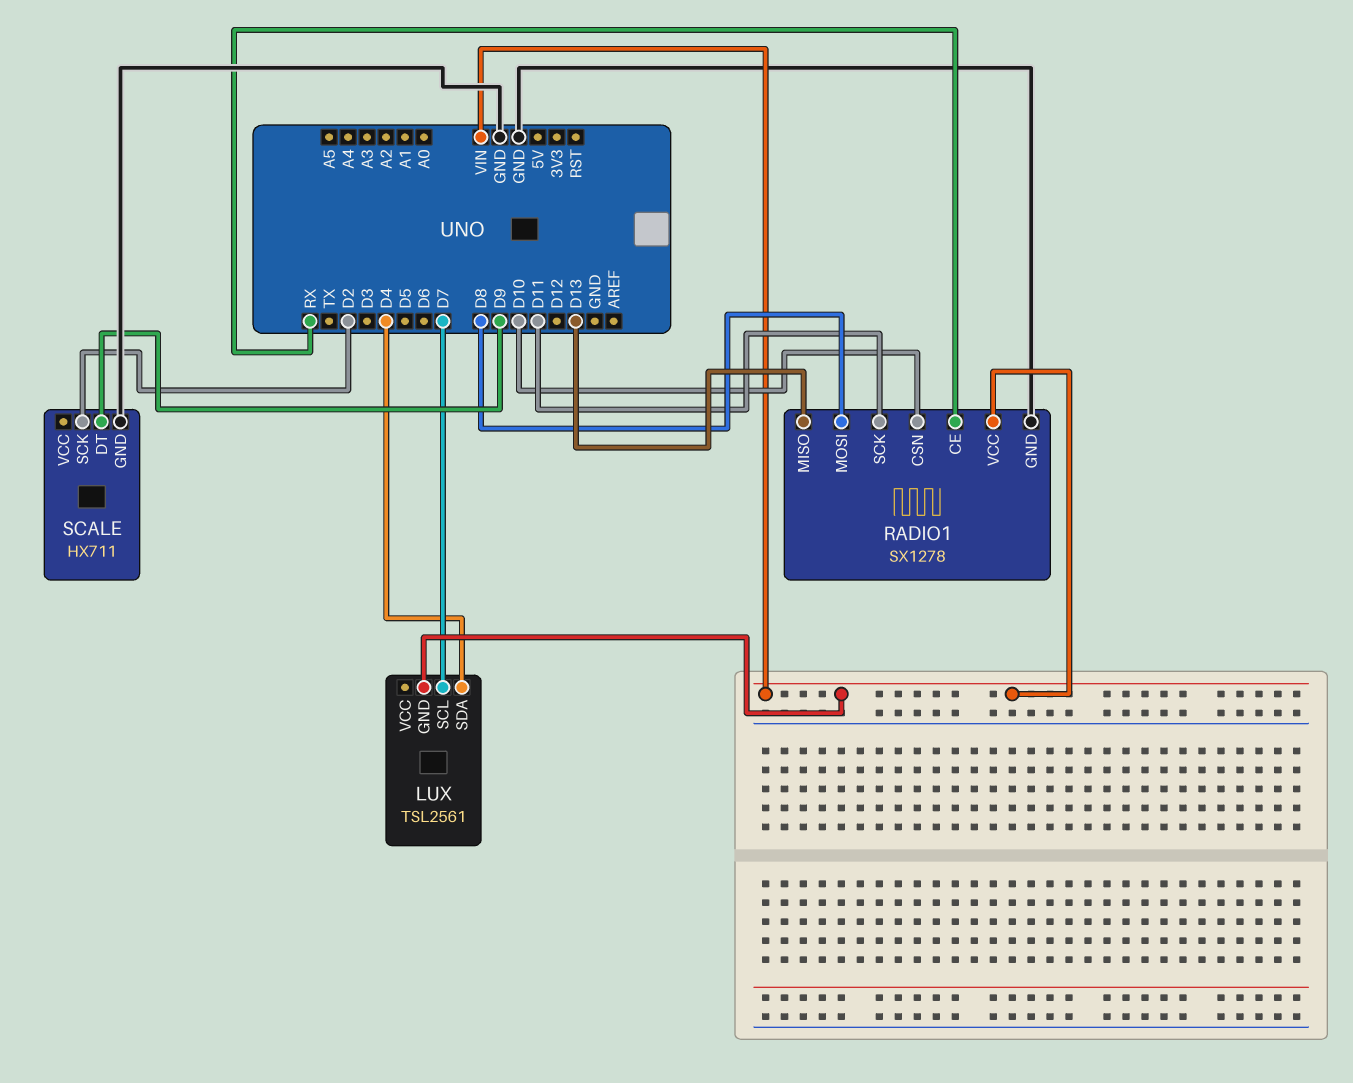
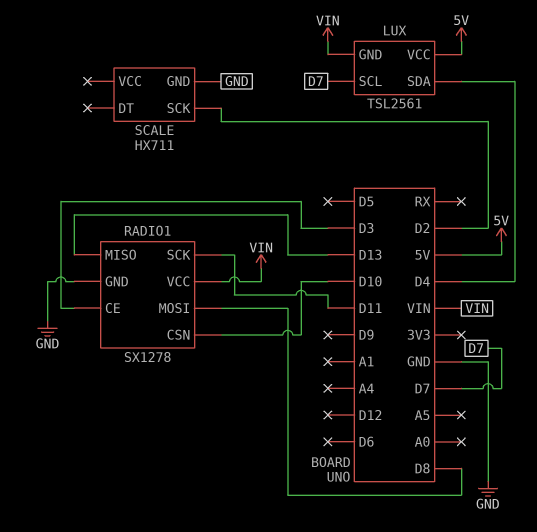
LUX pin VCC: none -> 5V
RADIO1 pin CE: RX -> D3
SCALE pin DT: D9 -> none

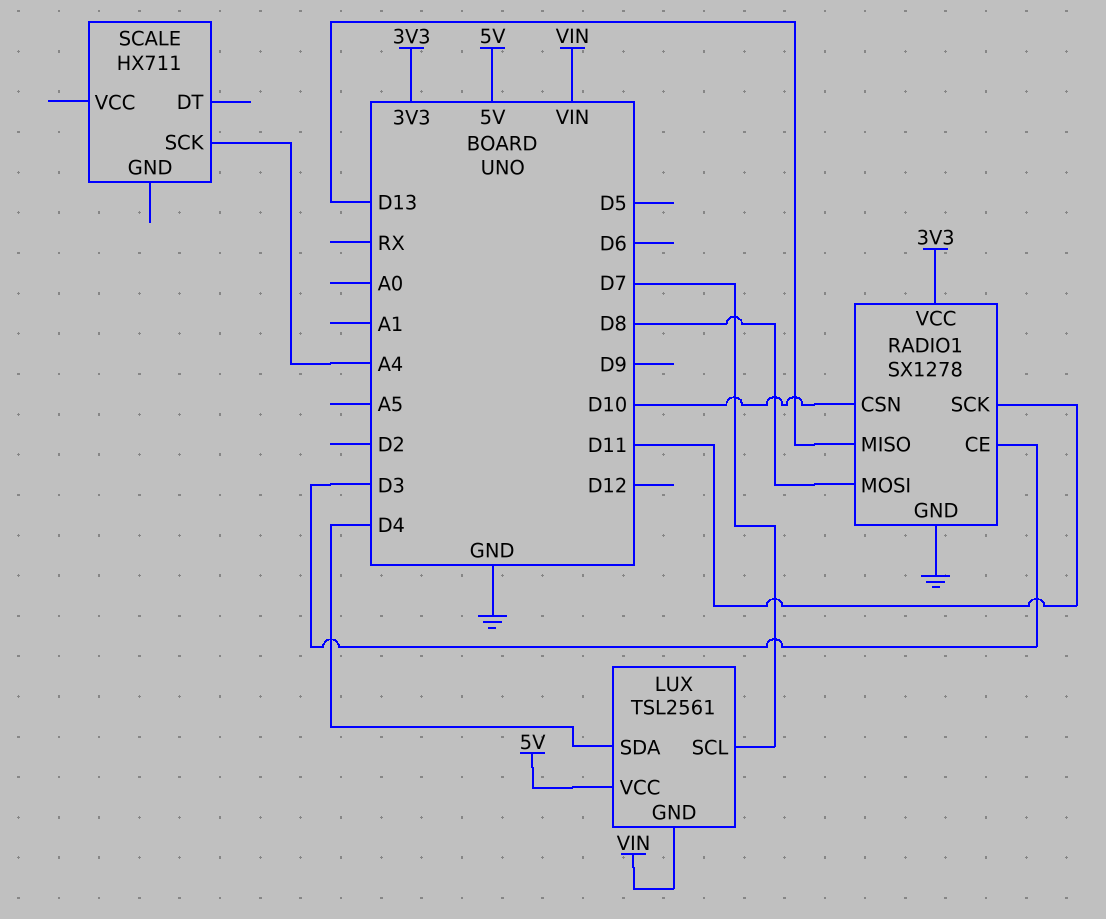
RADIO1 pin VCC: VIN -> 3V3
SCALE pin GND: GND -> none
SCALE pin SCK: D2 -> A4

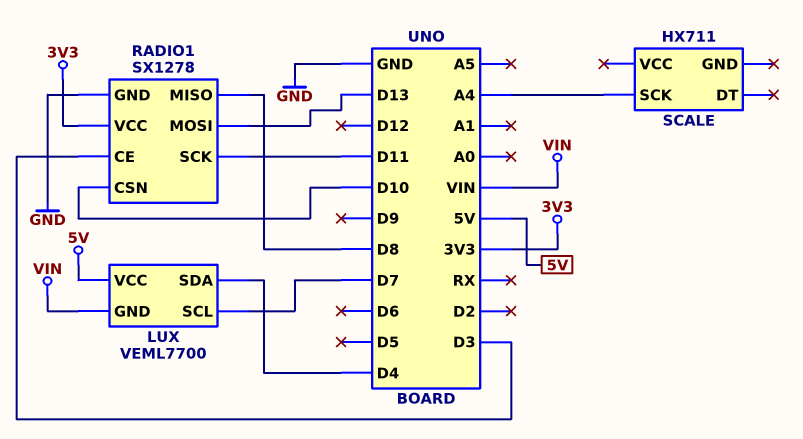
LUX: TSL2561 -> VEML7700
RADIO1 pin MISO: D13 -> D8
RADIO1 pin MOSI: D8 -> D13

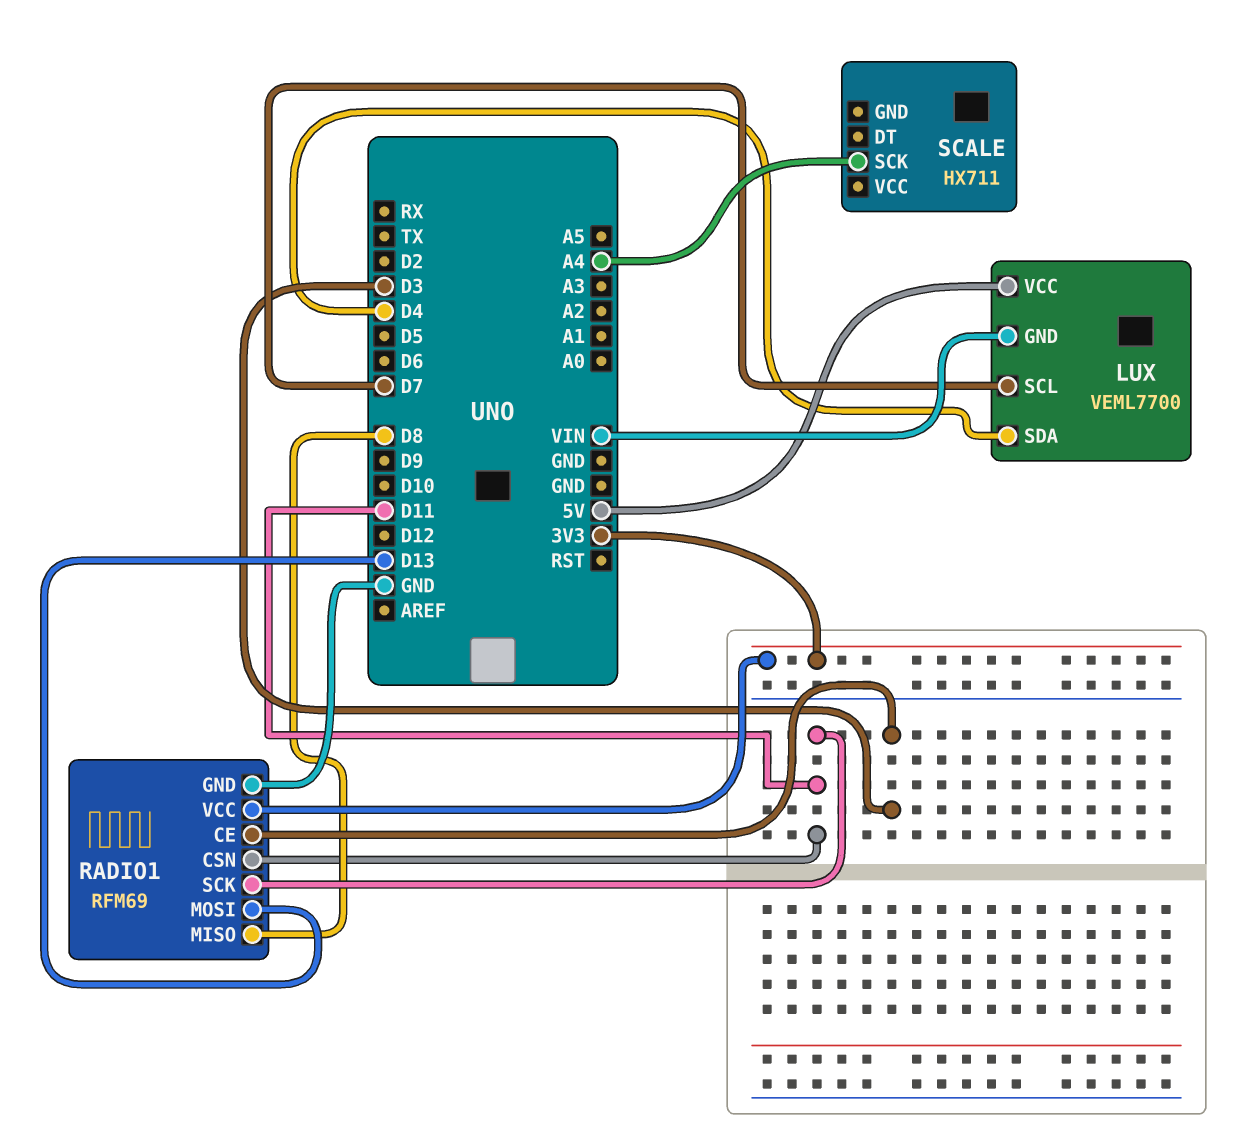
RADIO1: SX1278 -> RFM69
RADIO1 pin CSN: D10 -> D11

